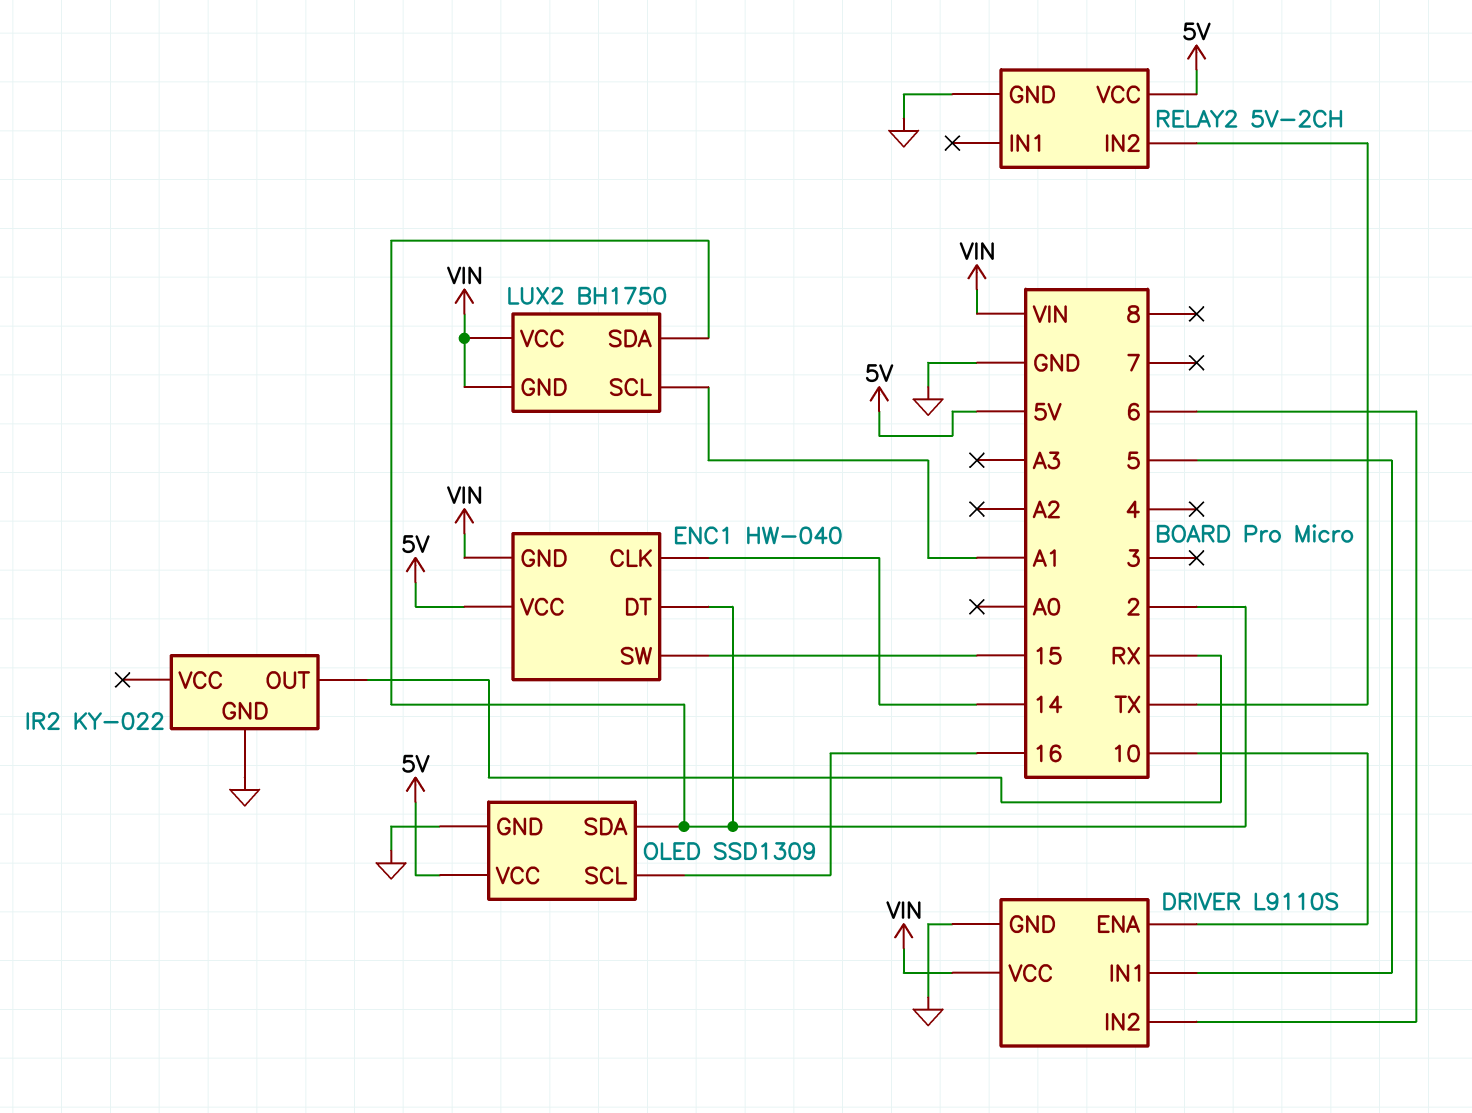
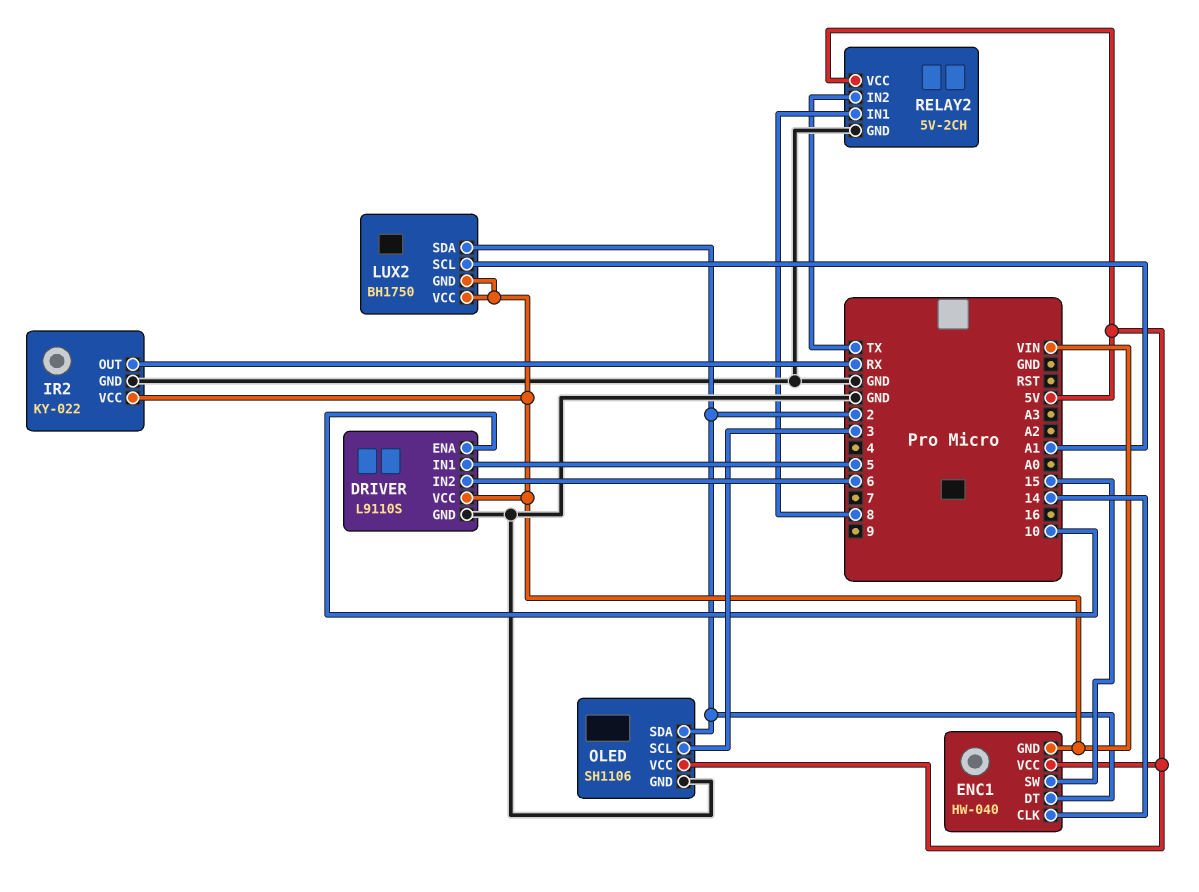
IR2 pin VCC: none -> VIN
OLED: SSD1309 -> SH1106
OLED pin SCL: 16 -> 3
RELAY2 pin IN1: none -> 8

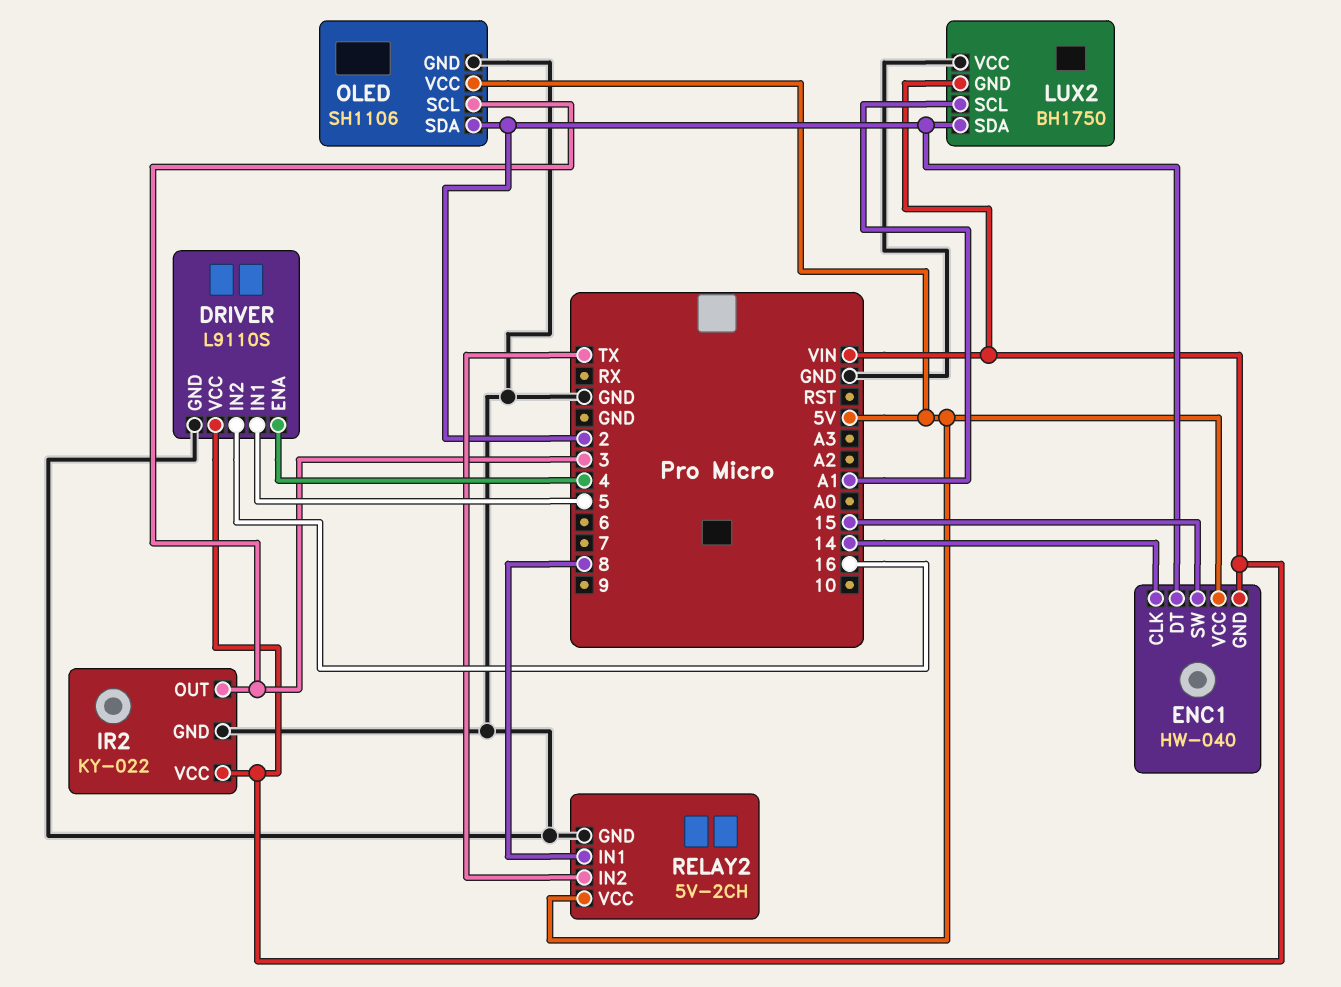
DRIVER pin ENA: 10 -> 4
DRIVER pin IN2: 6 -> 16
IR2 pin OUT: RX -> 3
LUX2 pin VCC: VIN -> GND

